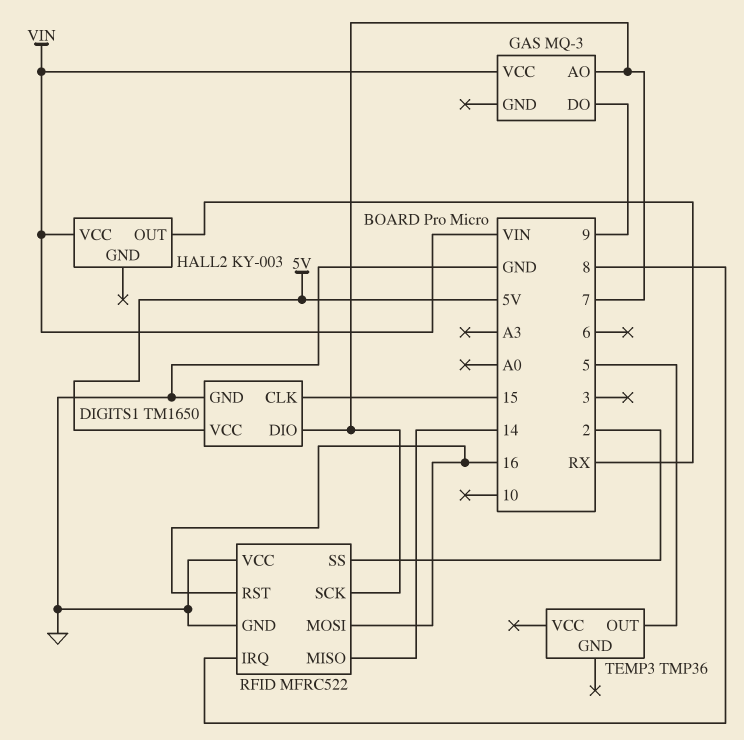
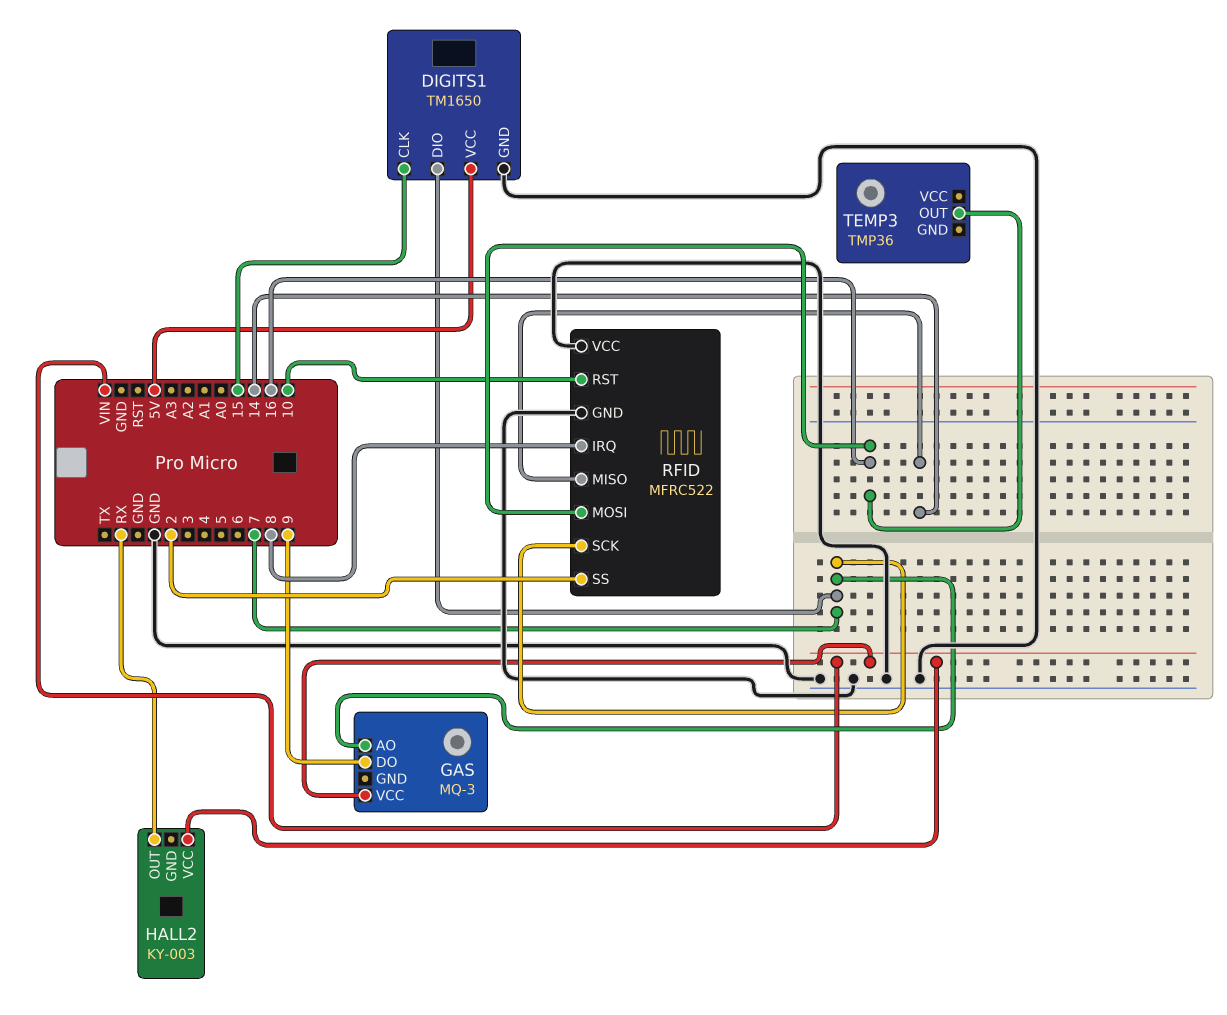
RFID pin RST: 16 -> 10
TEMP3 pin OUT: 5 -> 16

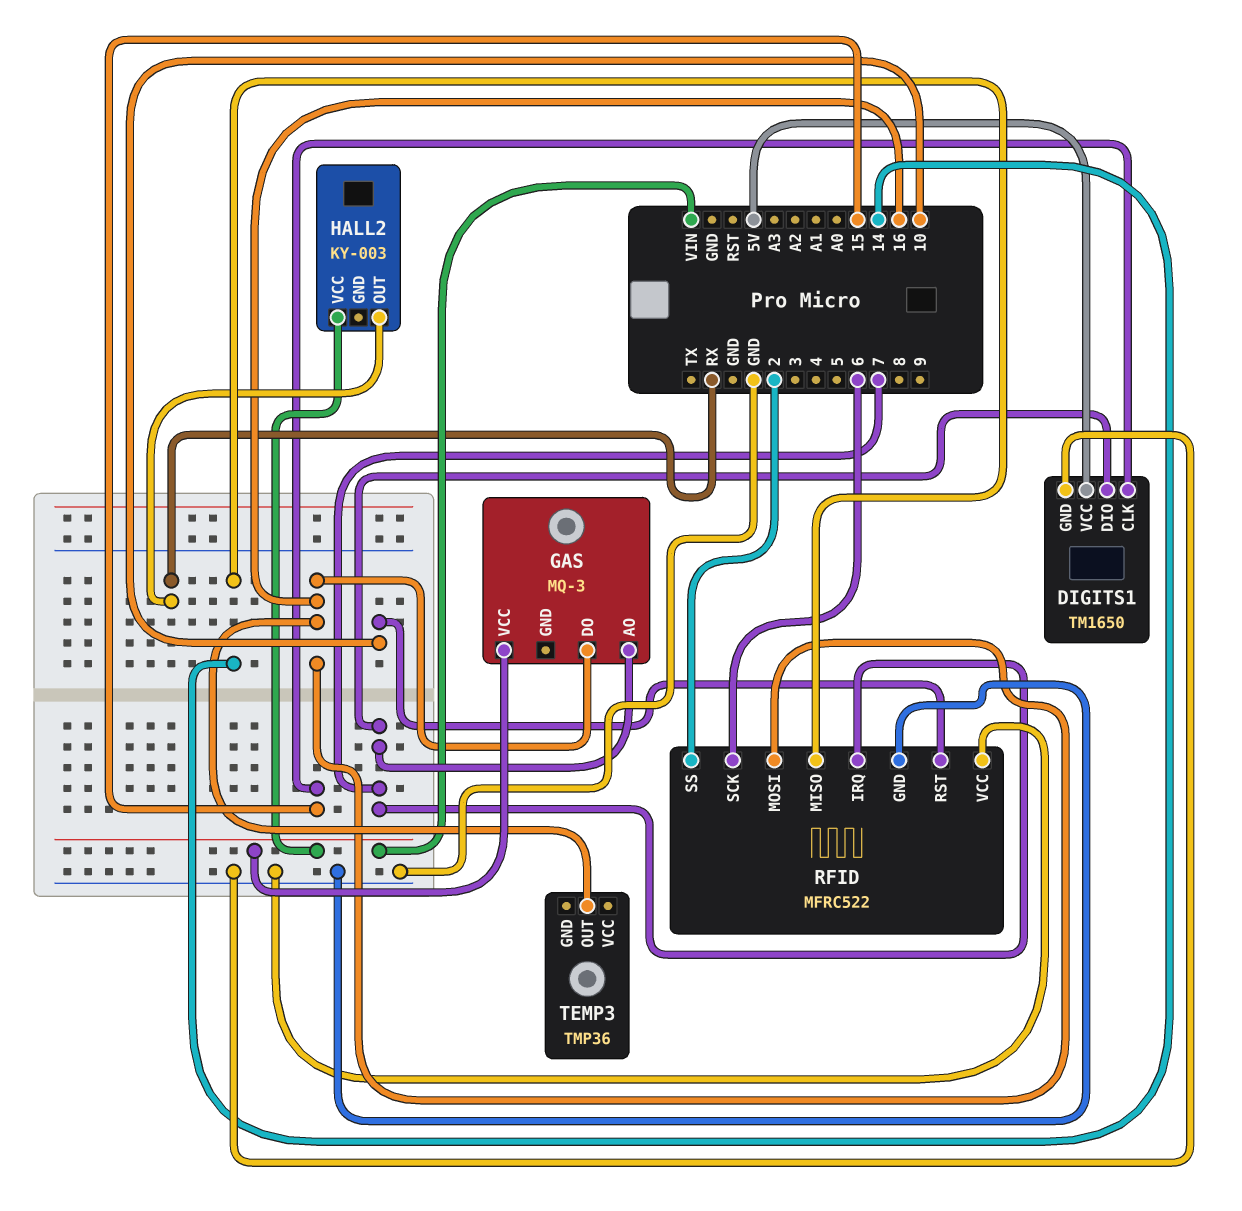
GAS pin DO: 9 -> 16
RFID pin IRQ: 8 -> 7
RFID pin SCK: 7 -> 6

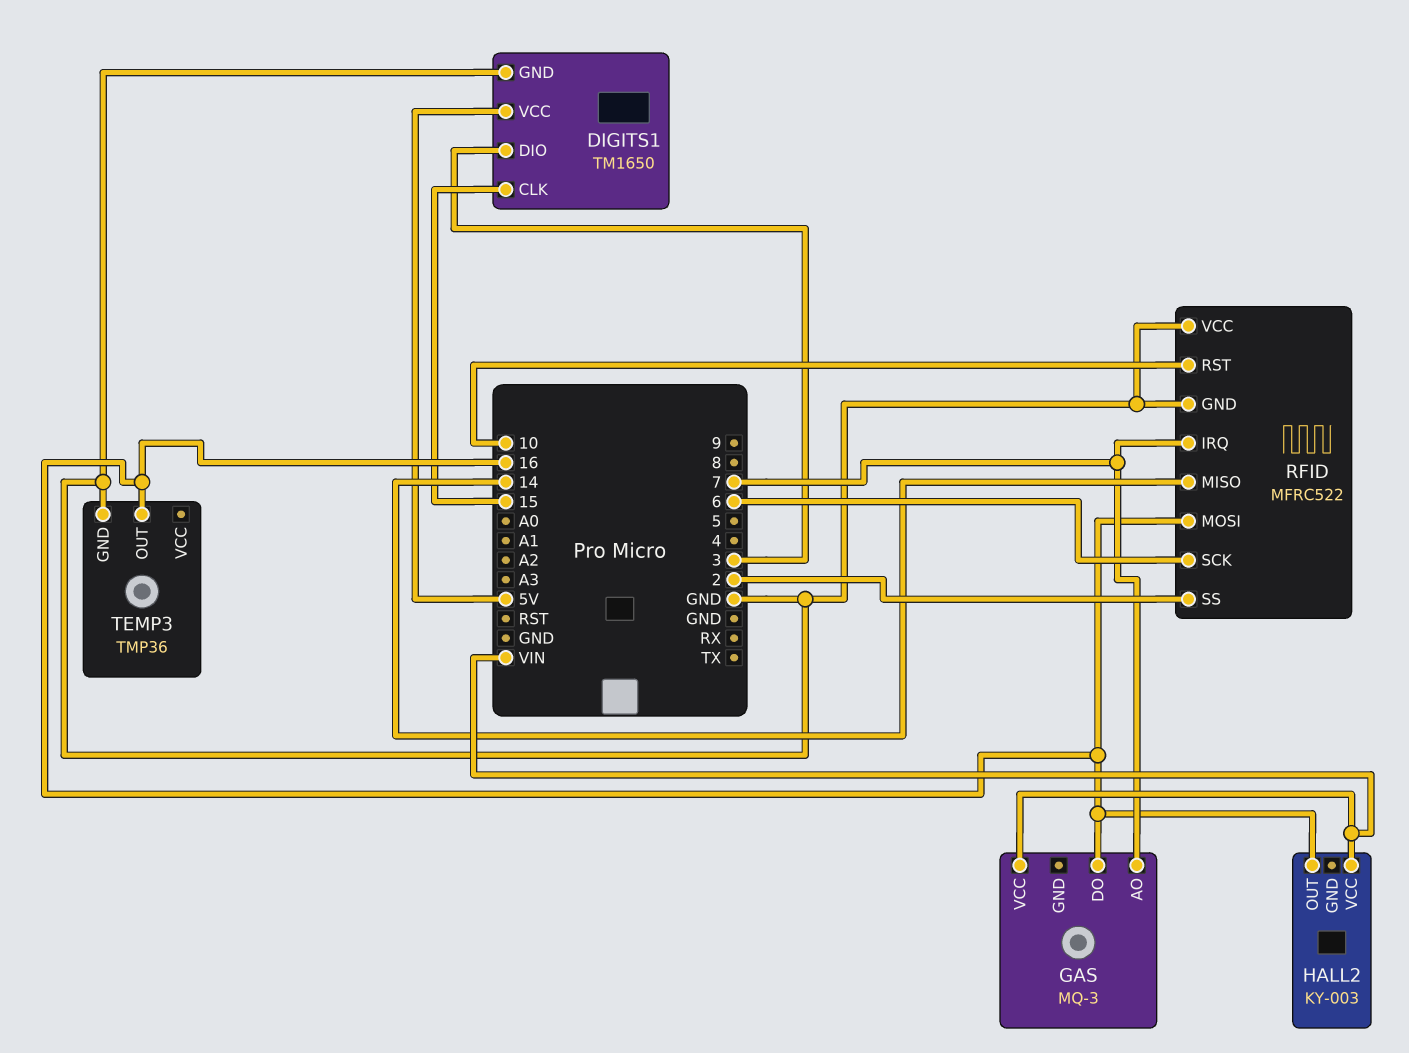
DIGITS1 pin DIO: 7 -> 3
HALL2 pin OUT: RX -> 16
TEMP3 pin GND: none -> GND

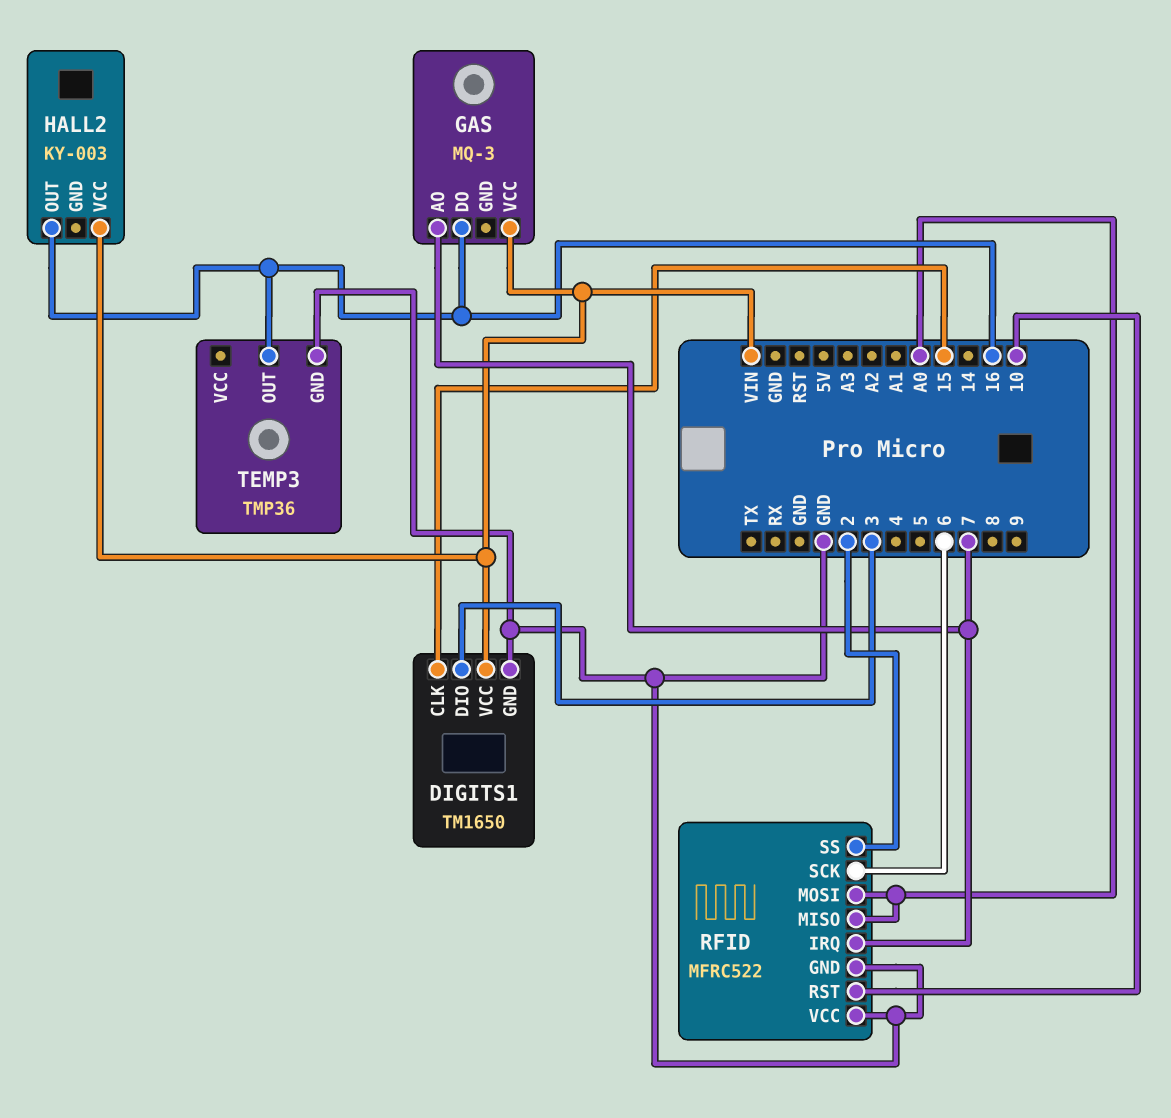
DIGITS1 pin VCC: 5V -> VIN
RFID pin MISO: 14 -> A0
RFID pin MOSI: 16 -> A0

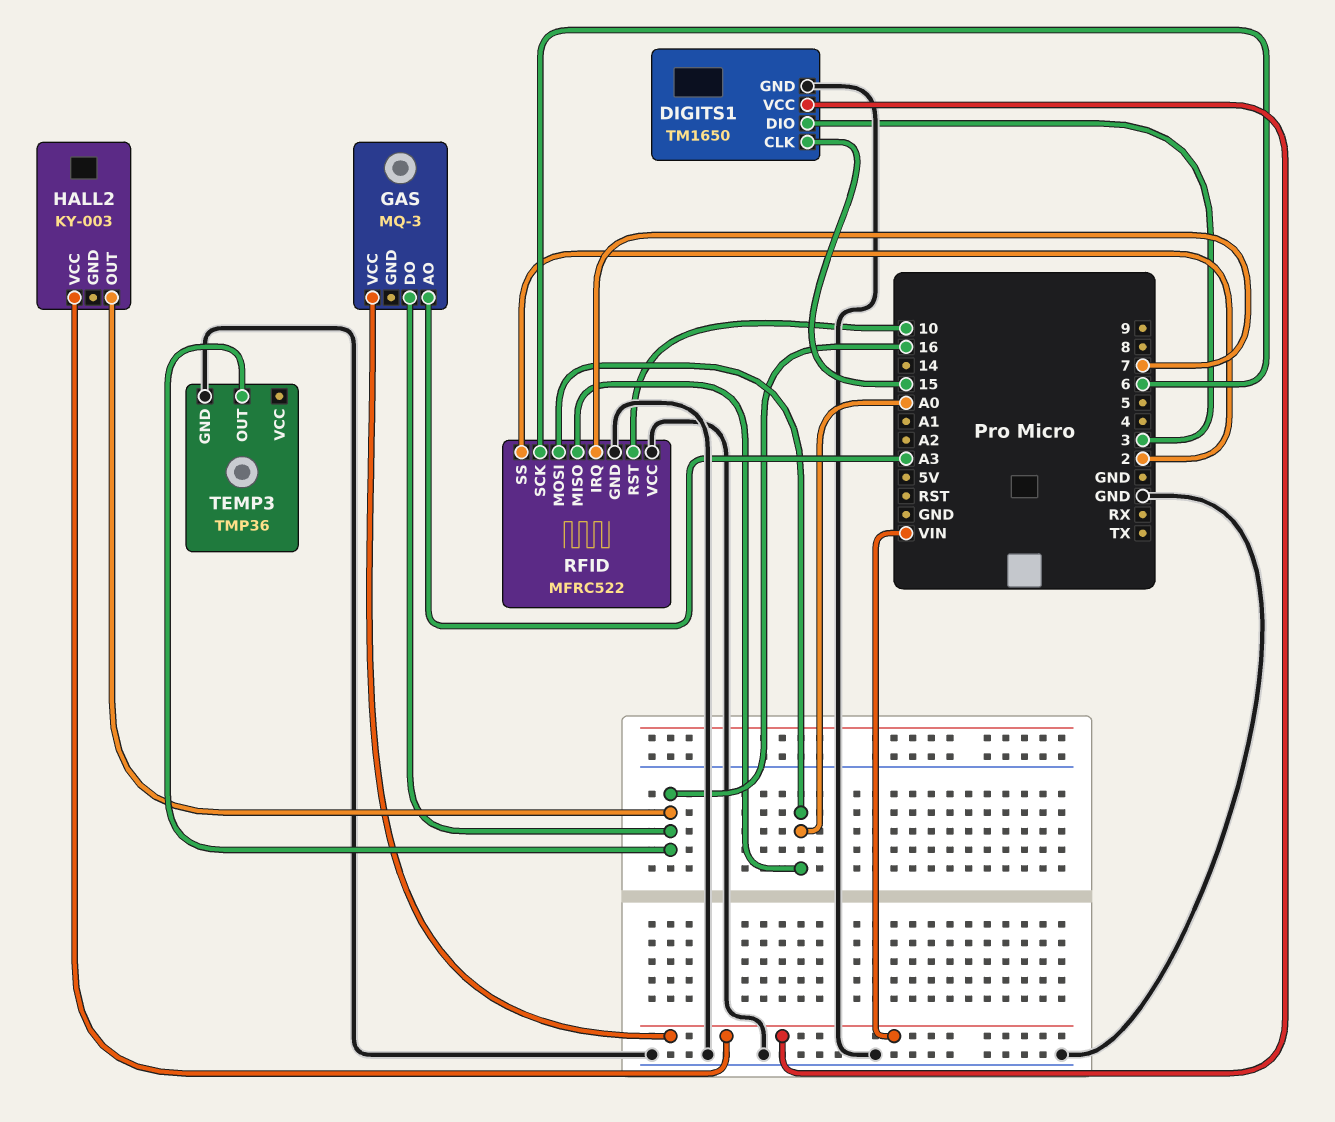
GAS pin AO: 7 -> A3

